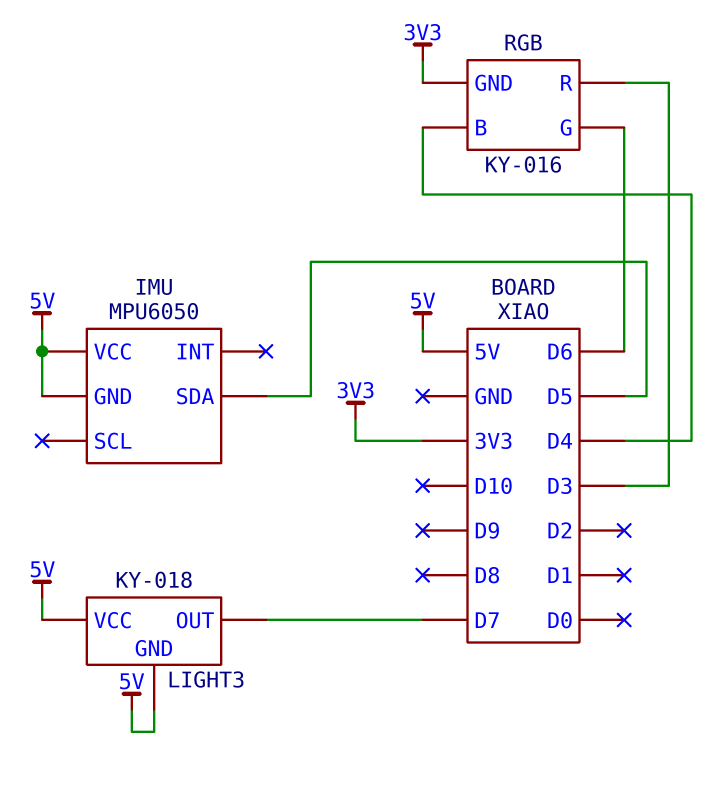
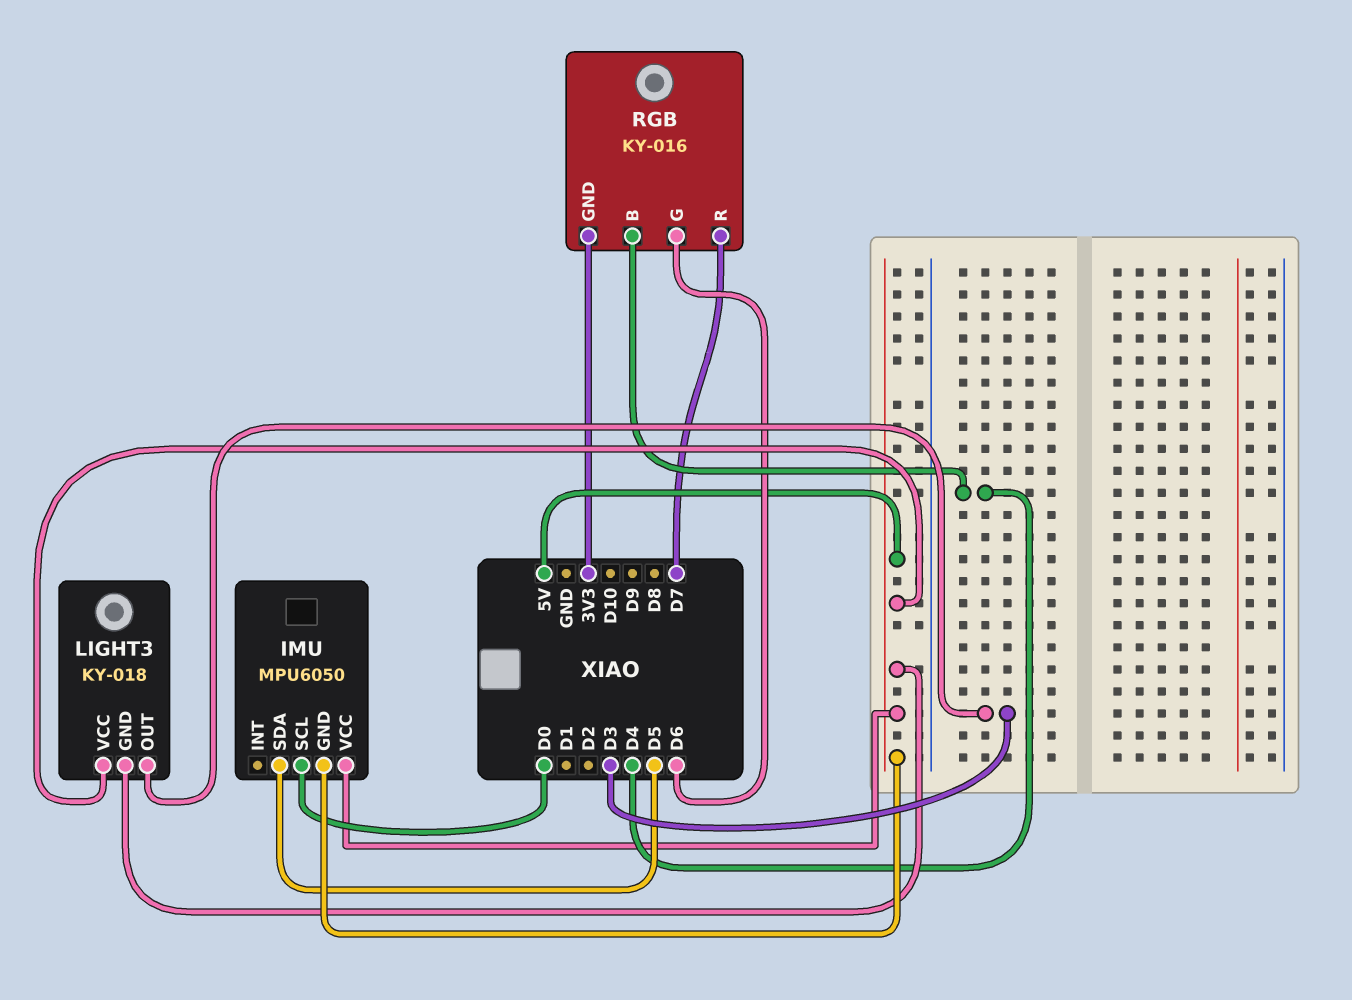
IMU pin SCL: none -> D0
LIGHT3 pin OUT: D7 -> D3
RGB pin R: D3 -> D7

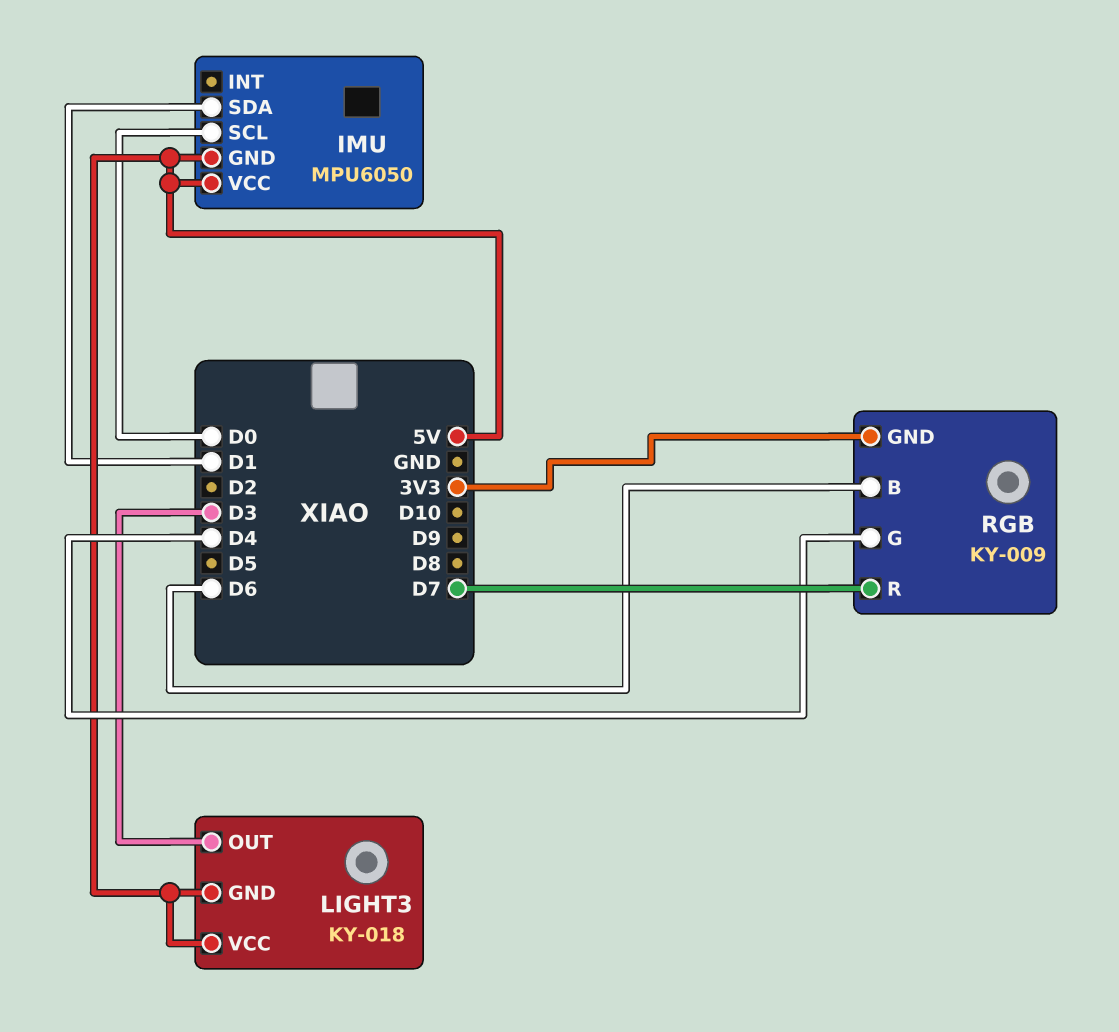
IMU pin SDA: D5 -> D1
RGB: KY-016 -> KY-009
RGB pin B: D4 -> D6
RGB pin G: D6 -> D4

